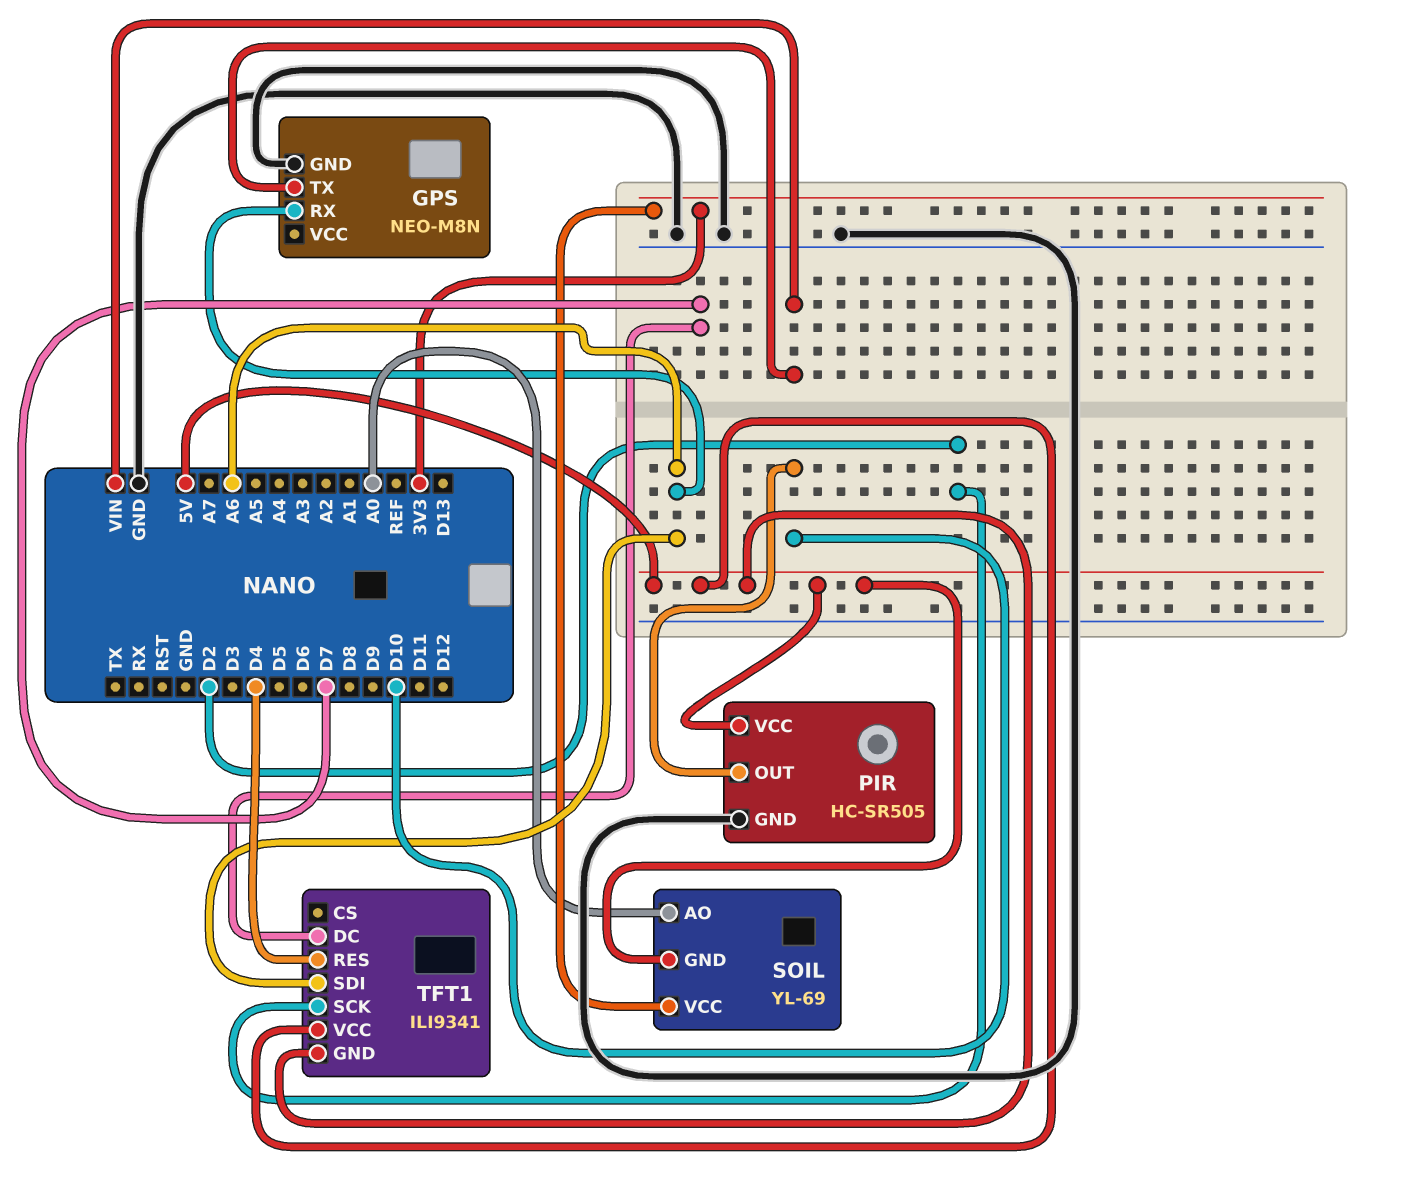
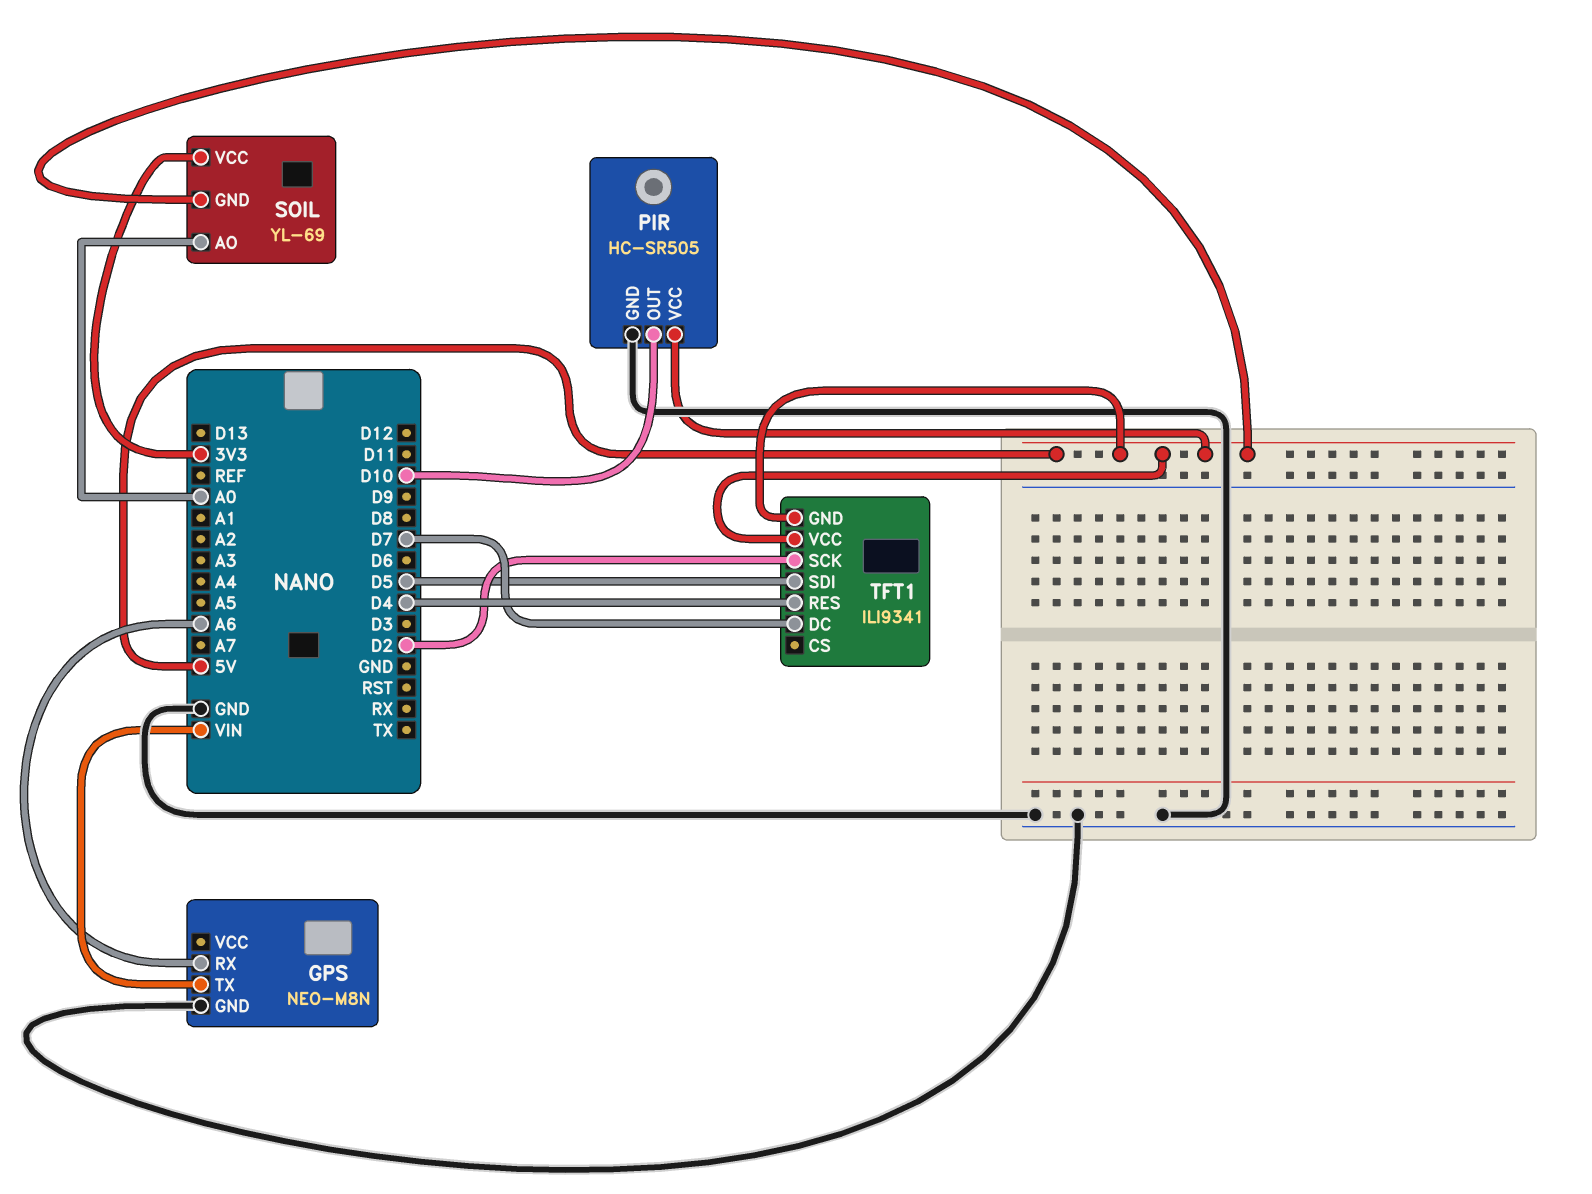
TFT1 pin SDI: A6 -> D5

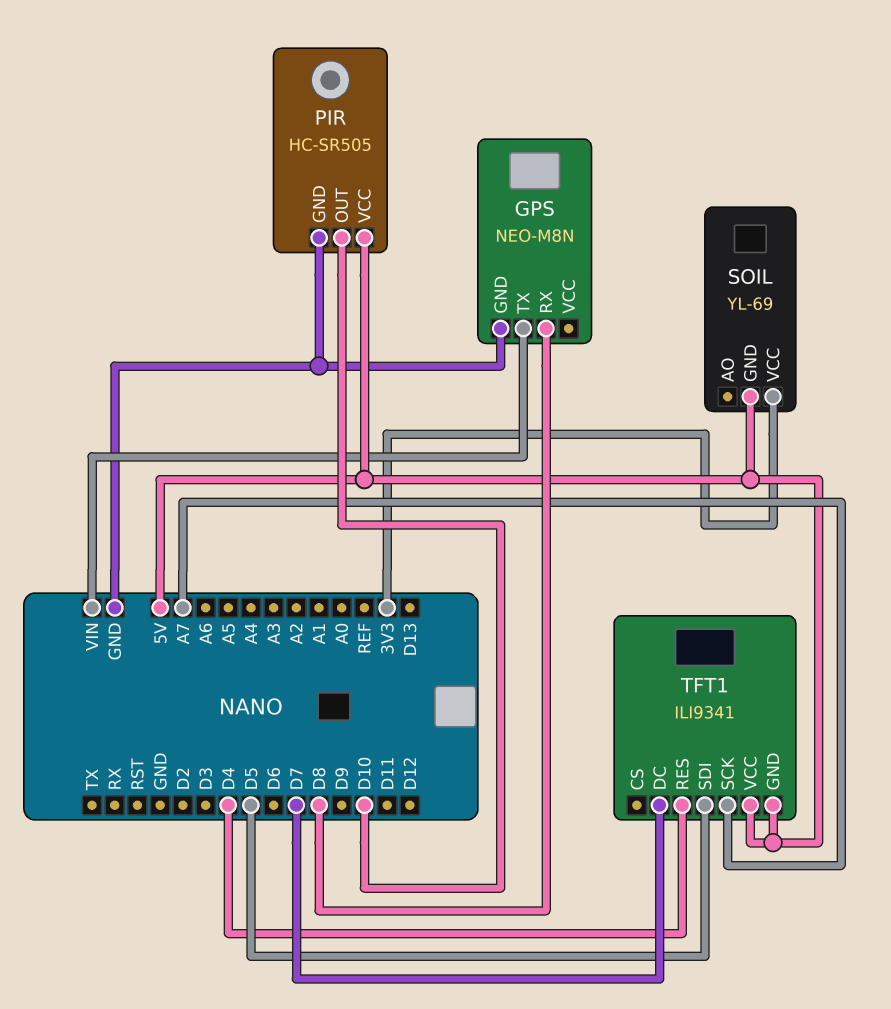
GPS pin RX: A6 -> D8
SOIL pin AO: A0 -> none
TFT1 pin SCK: D2 -> A7

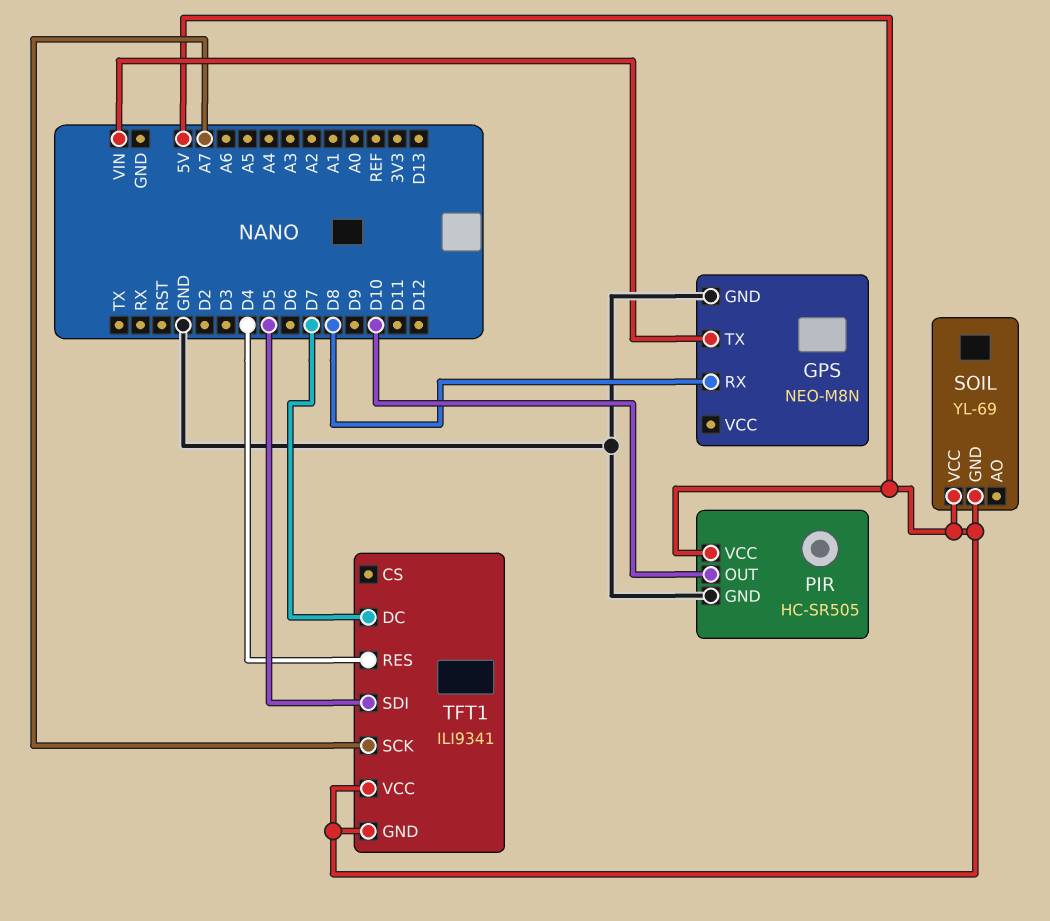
SOIL pin VCC: 3V3 -> 5V

